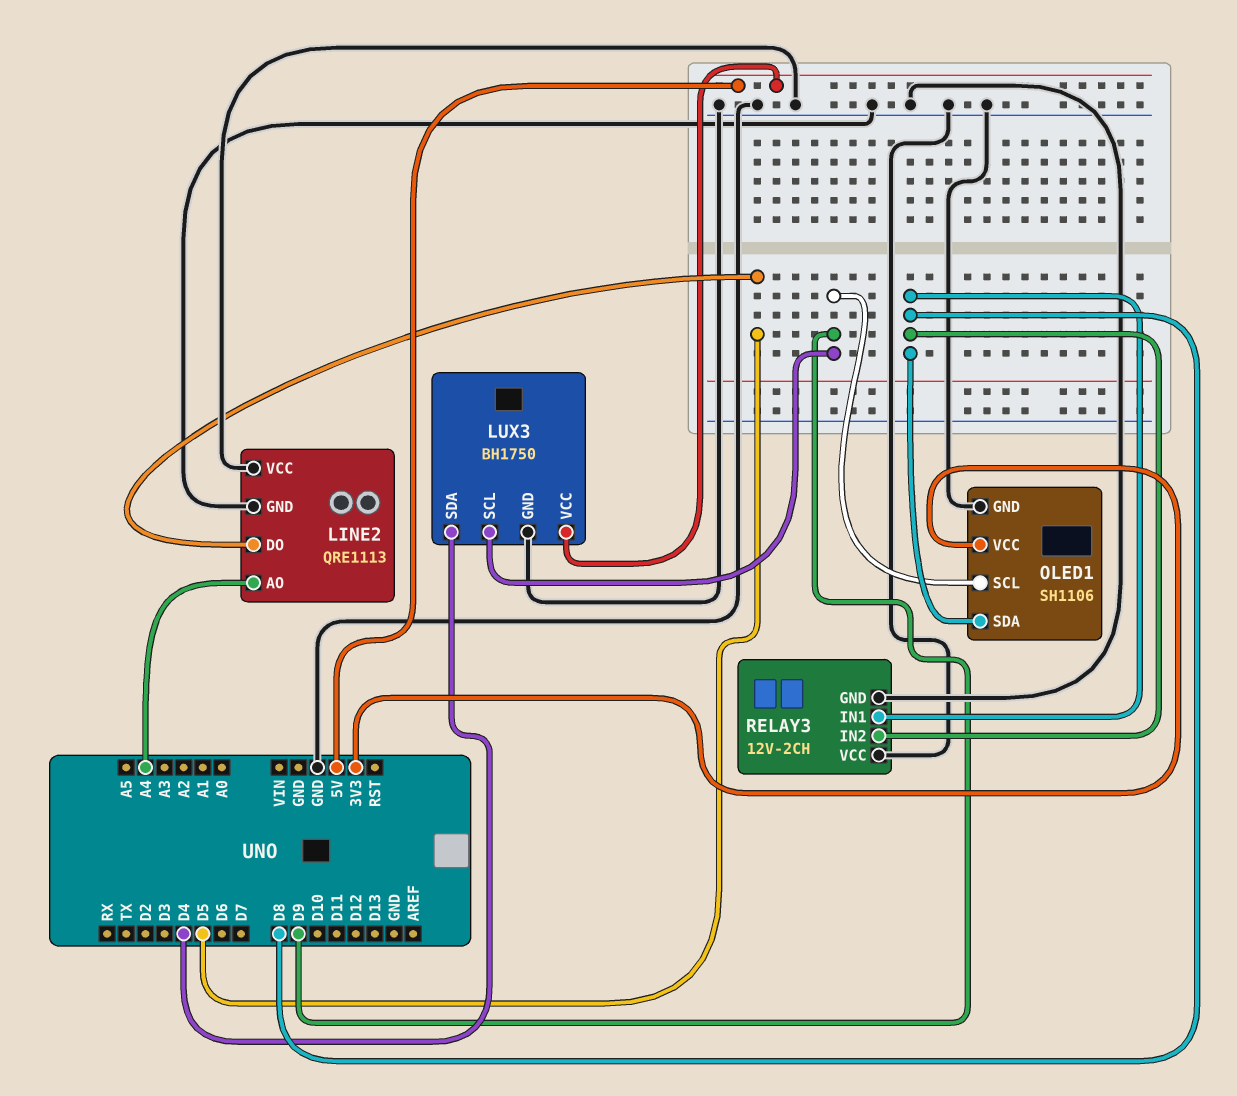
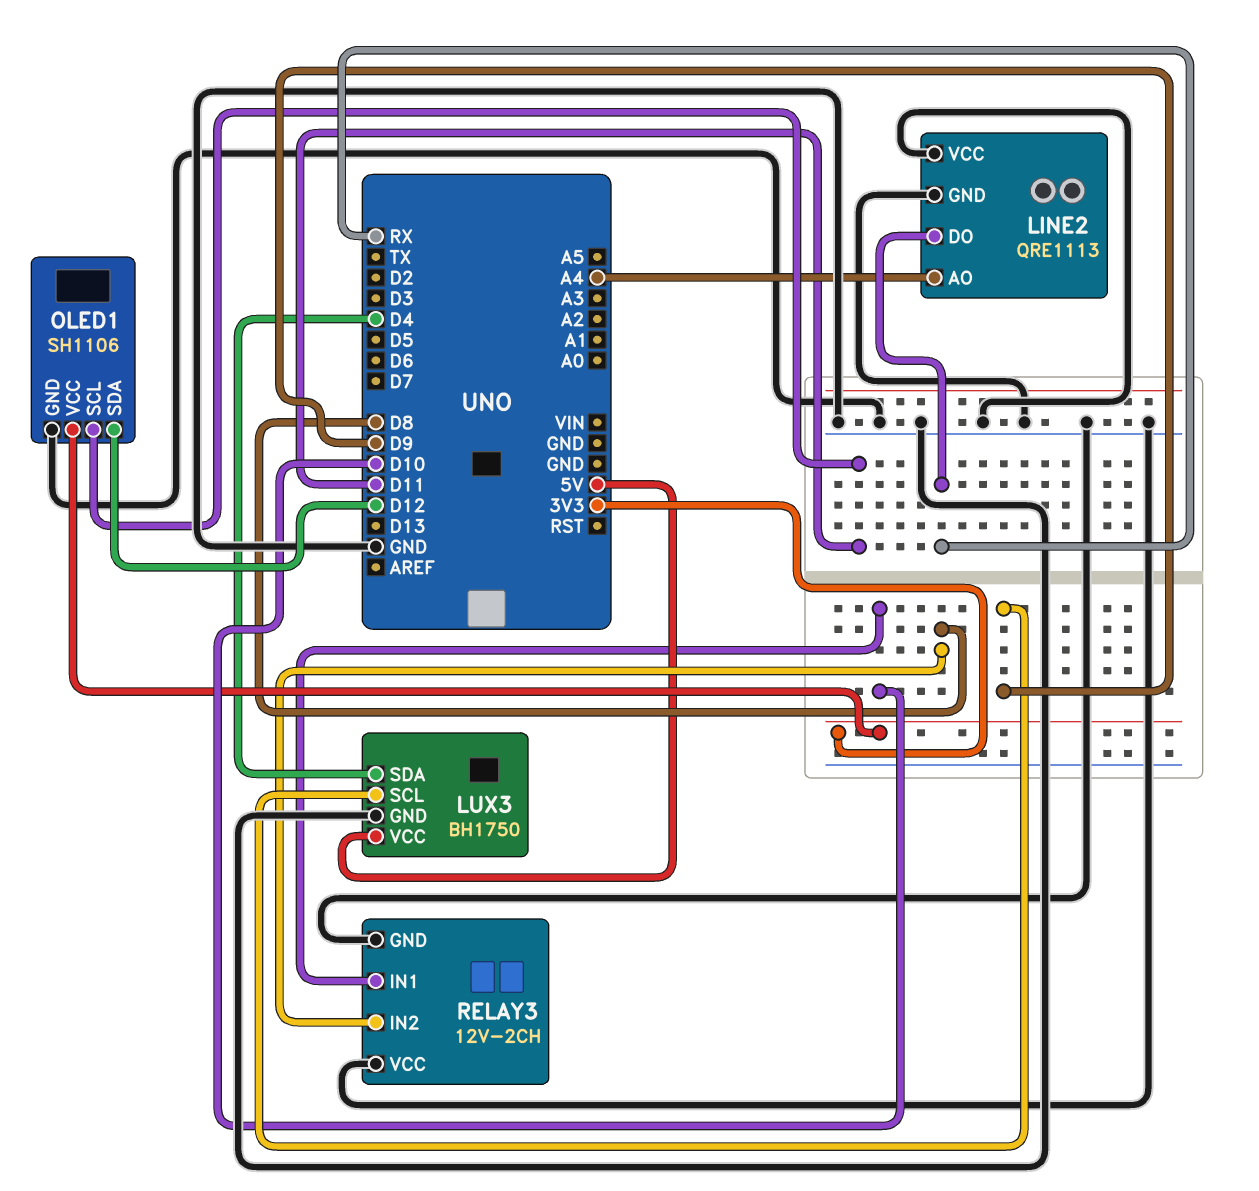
LINE2 pin DO: D5 -> RX
OLED1 pin SCL: D9 -> D11
OLED1 pin SDA: D8 -> D12
RELAY3 pin IN1: D8 -> D10

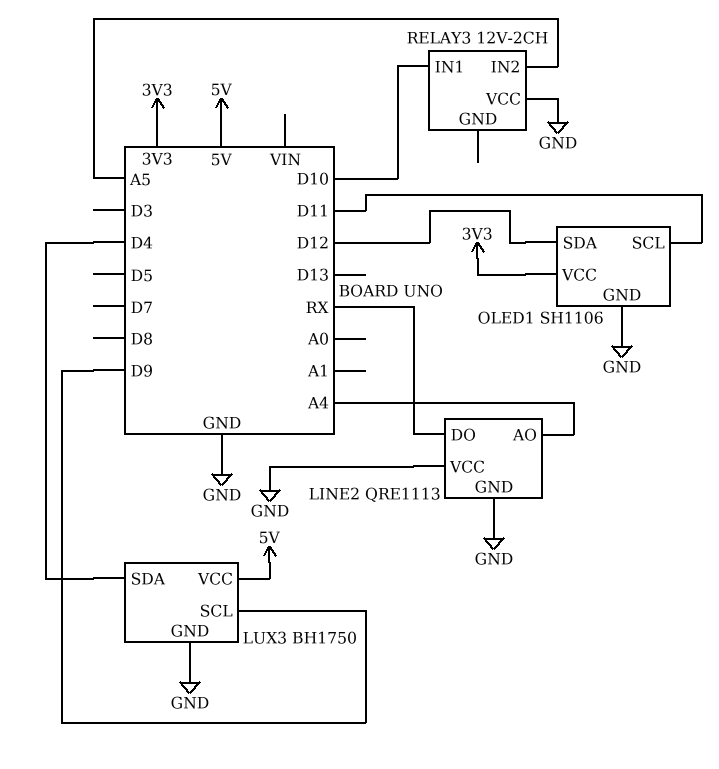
RELAY3 pin GND: GND -> none
RELAY3 pin IN2: D8 -> A5

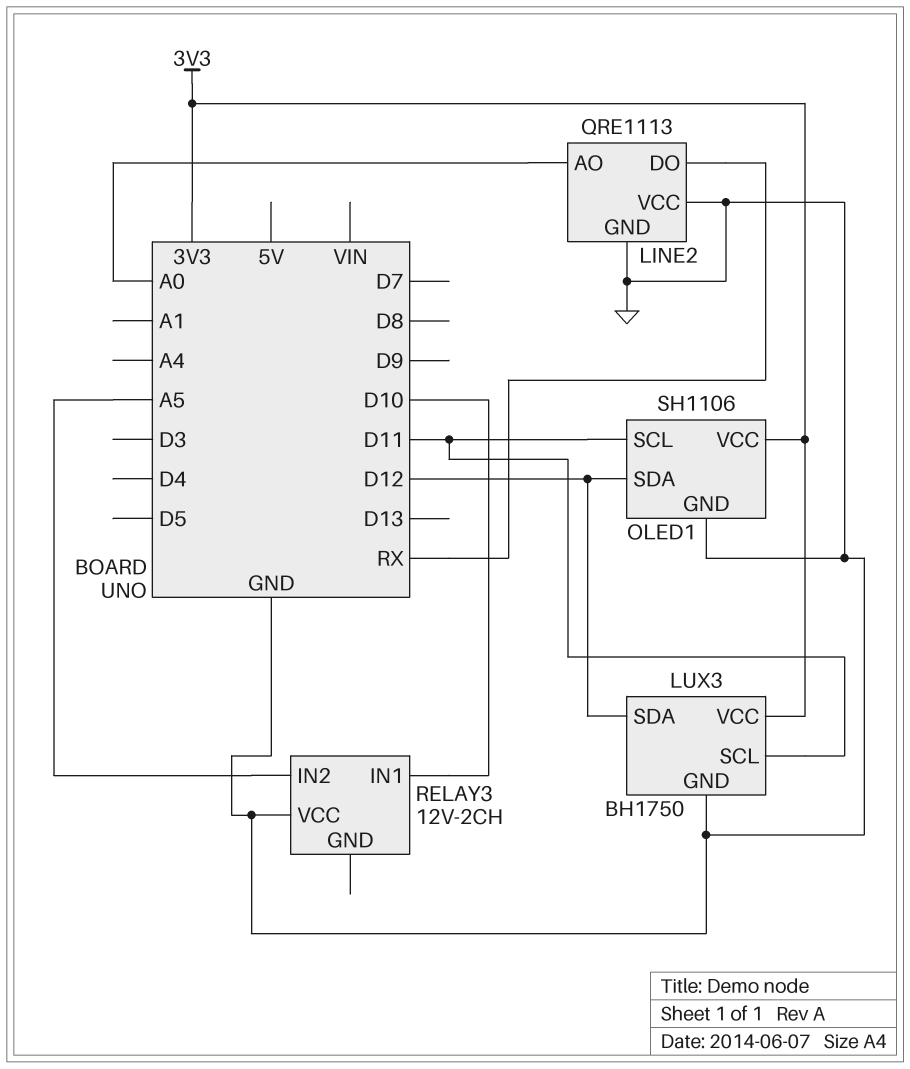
LINE2 pin AO: A4 -> A0
LUX3 pin SCL: D9 -> D11
LUX3 pin SDA: D4 -> D12
LUX3 pin VCC: 5V -> 3V3

